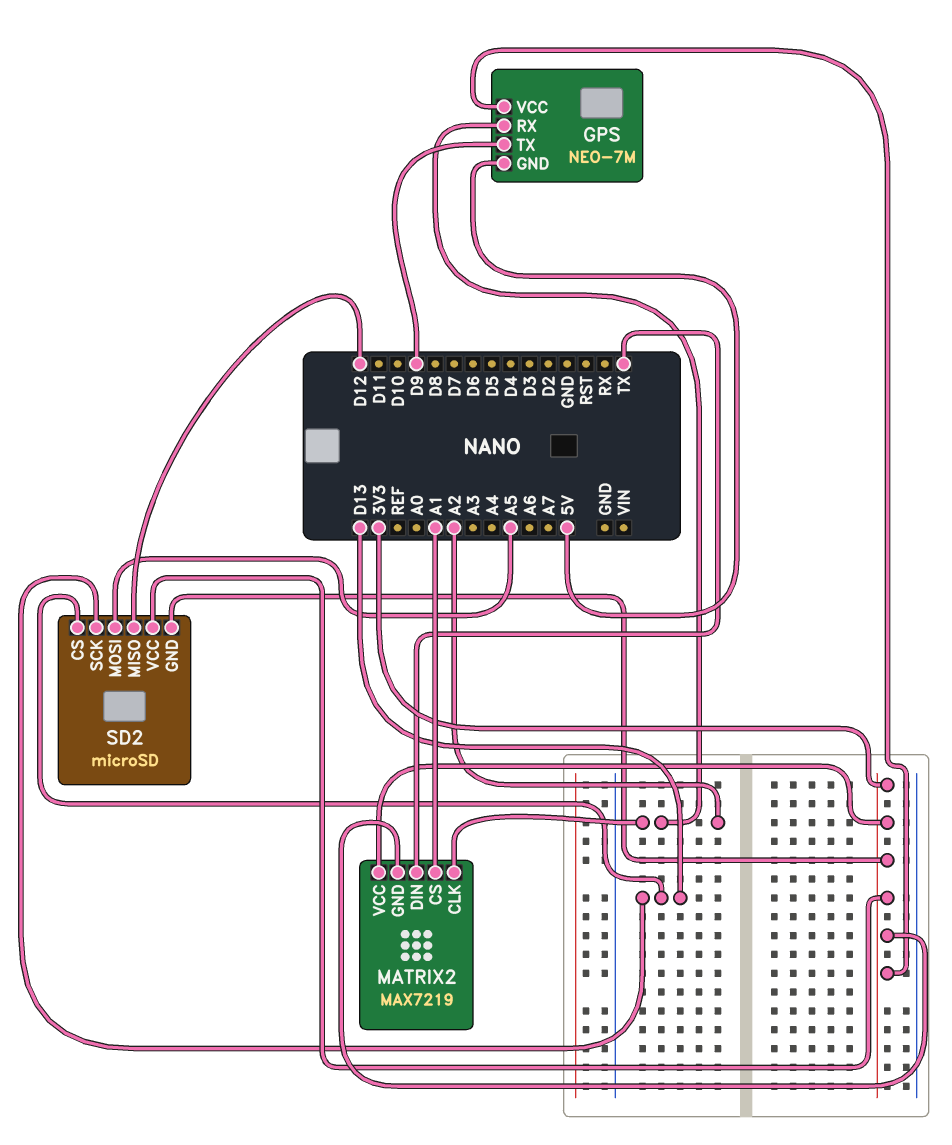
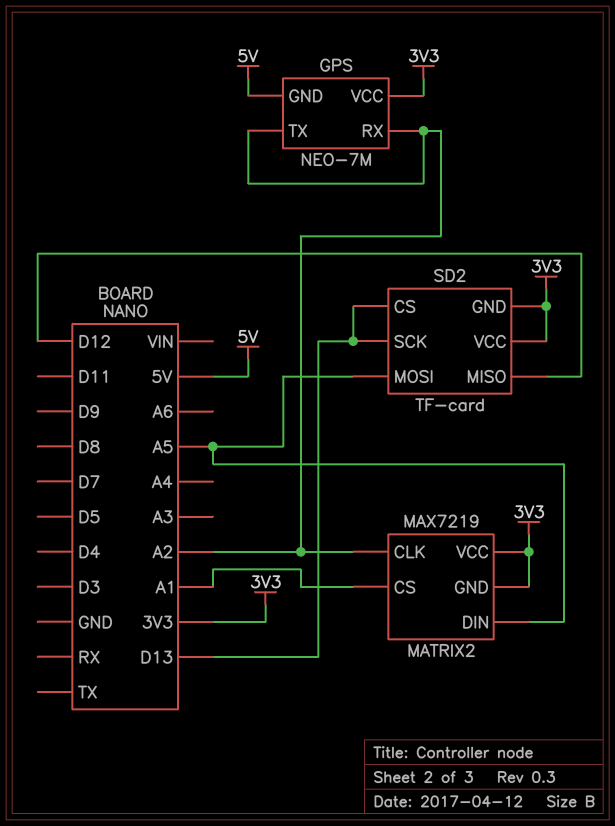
GPS pin TX: D9 -> A2
MATRIX2 pin DIN: TX -> A5
SD2: microSD -> TF-card

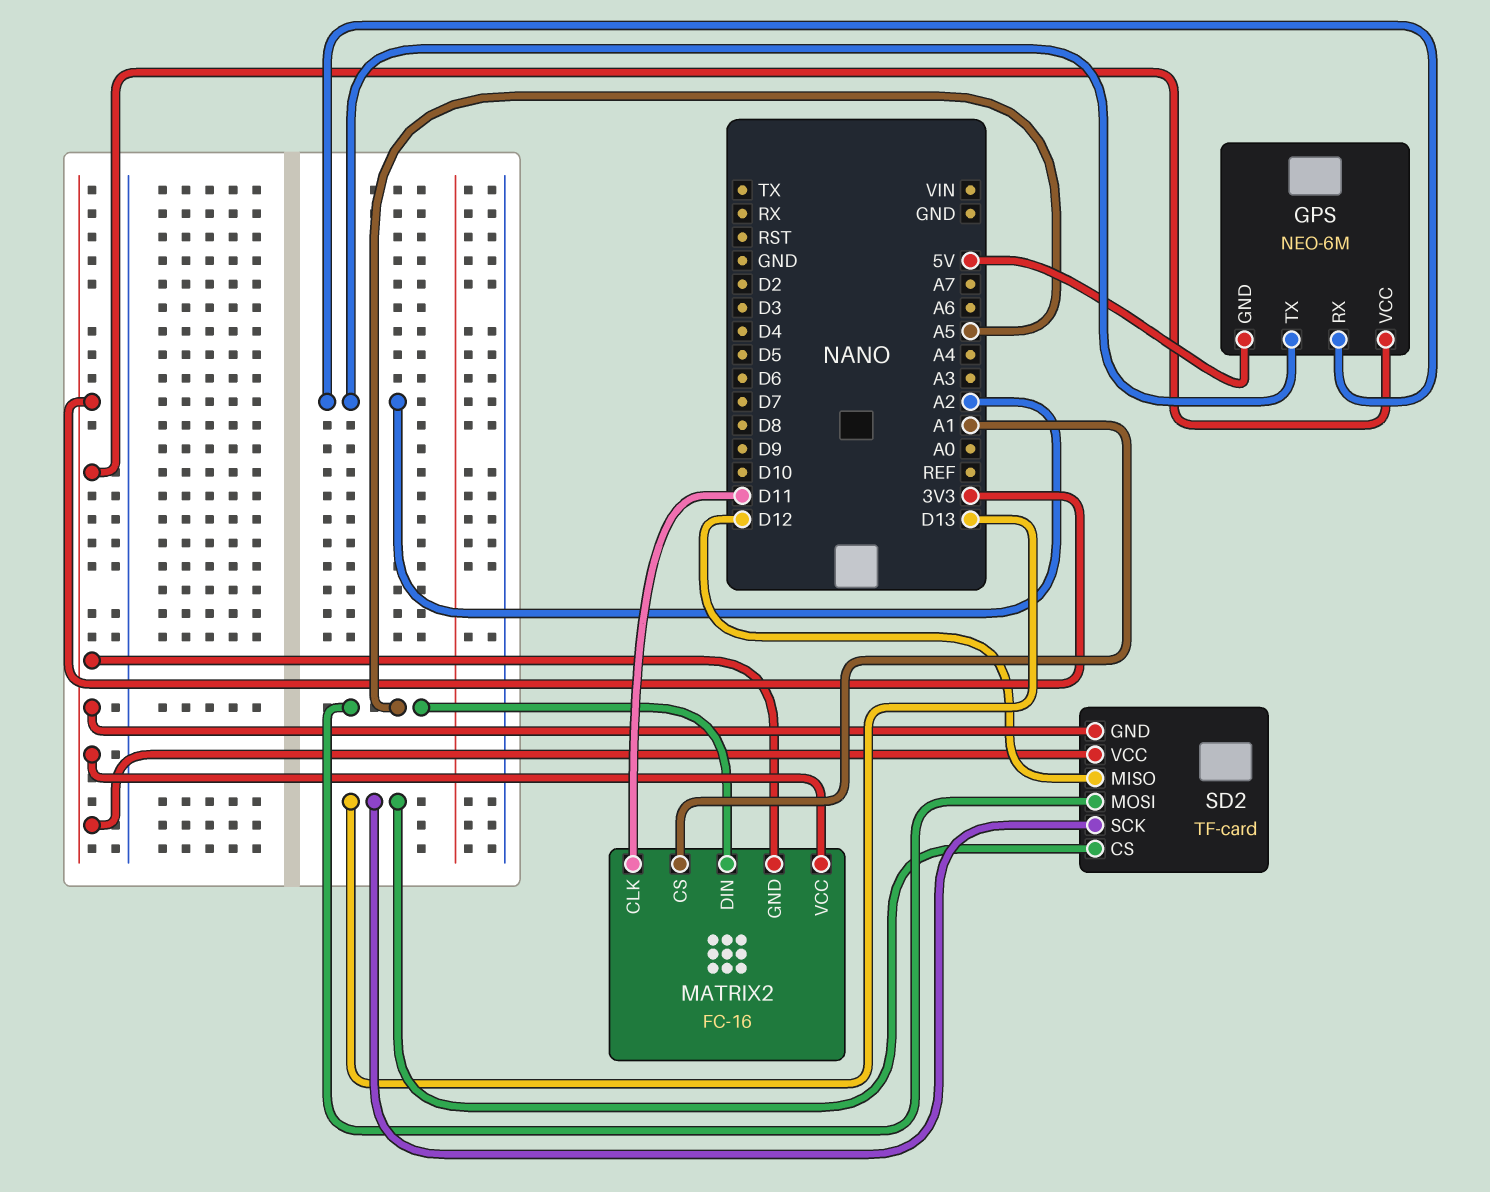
GPS: NEO-7M -> NEO-6M
MATRIX2: MAX7219 -> FC-16
MATRIX2 pin CLK: A2 -> D11

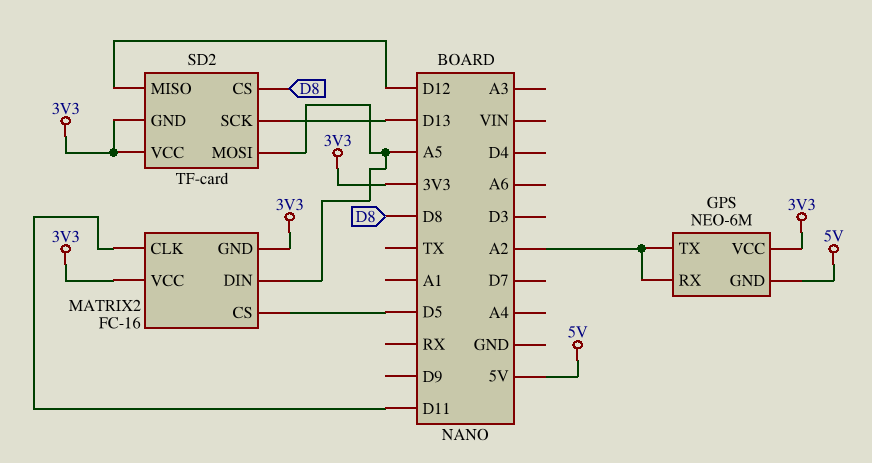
MATRIX2 pin CS: A1 -> D5
SD2 pin CS: D13 -> D8

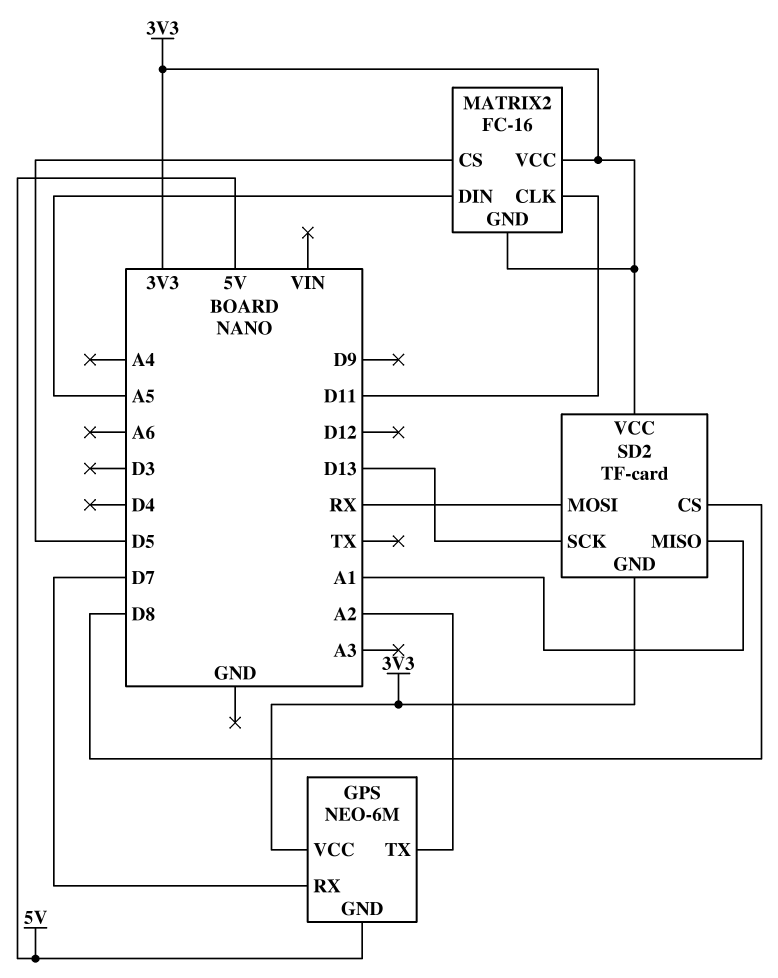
GPS pin RX: A2 -> D7
SD2 pin MISO: D12 -> A1
SD2 pin MOSI: A5 -> RX

